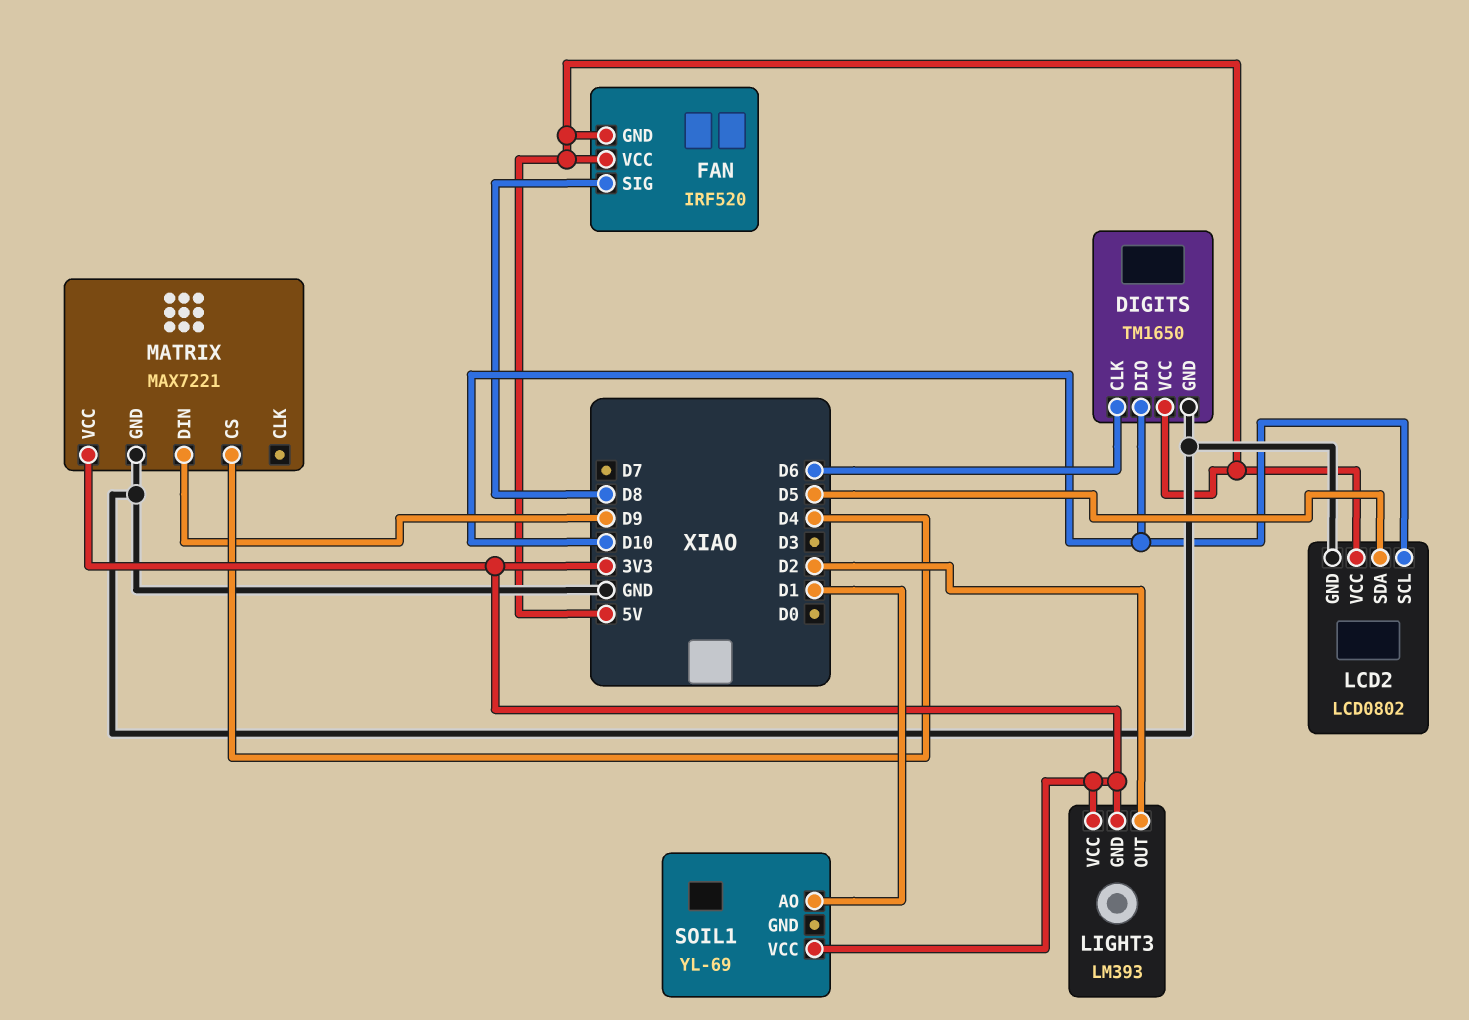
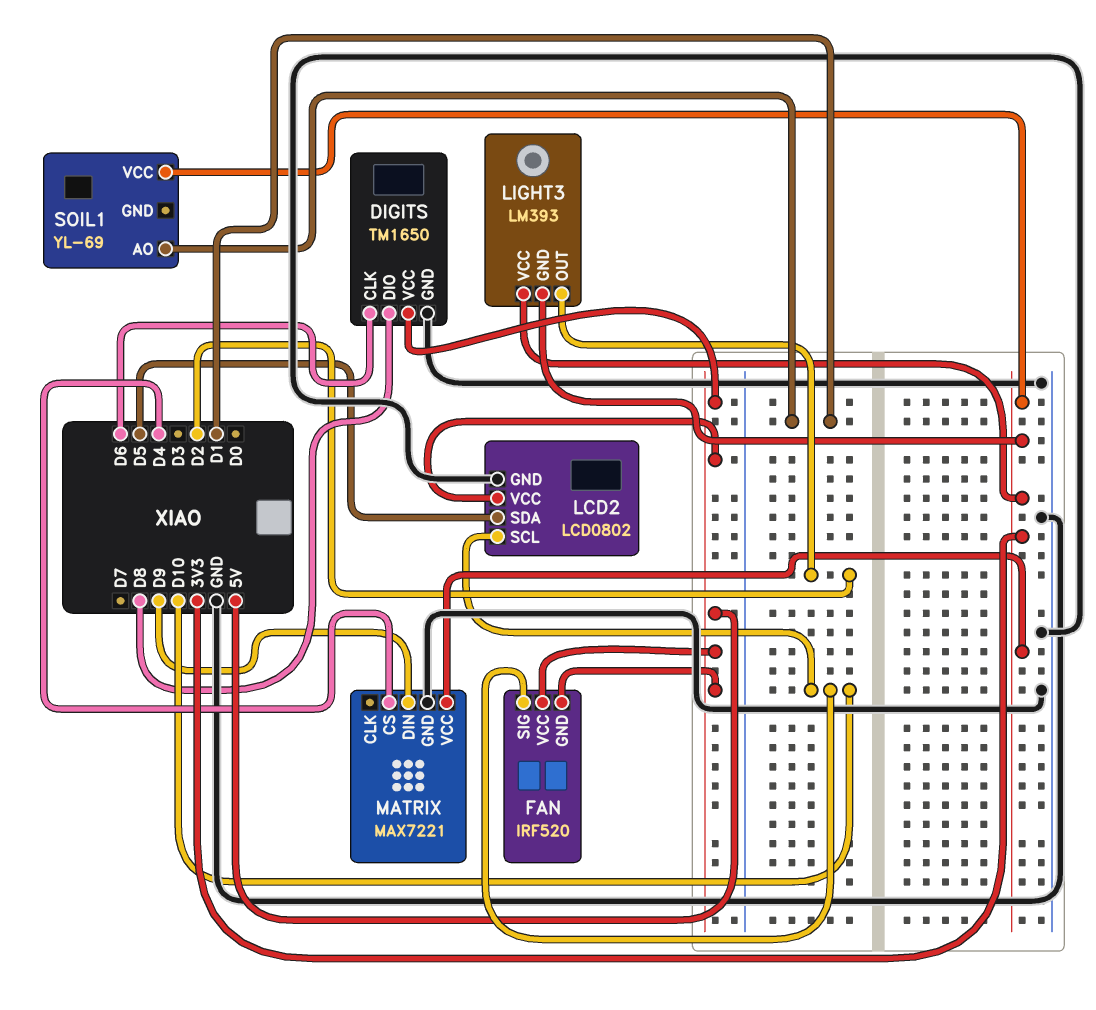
DIGITS pin DIO: D10 -> D8
FAN pin SIG: D8 -> D10

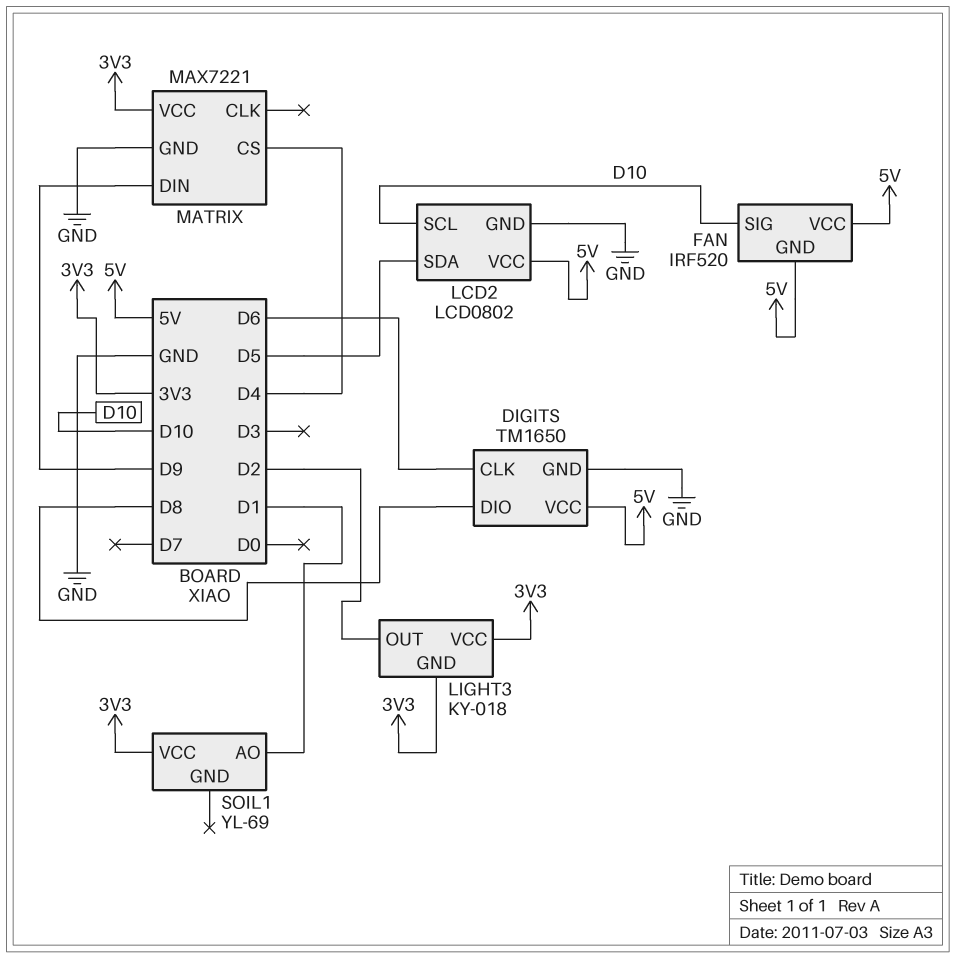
LIGHT3: LM393 -> KY-018

